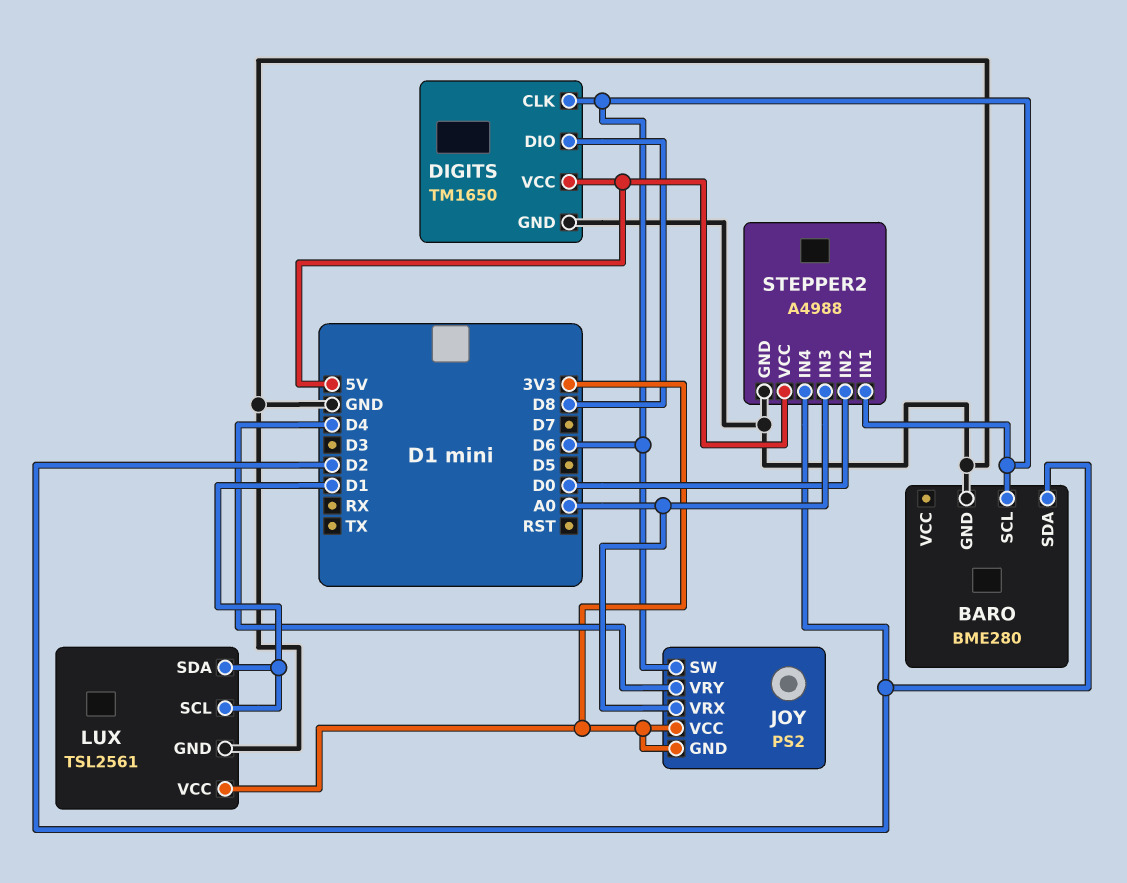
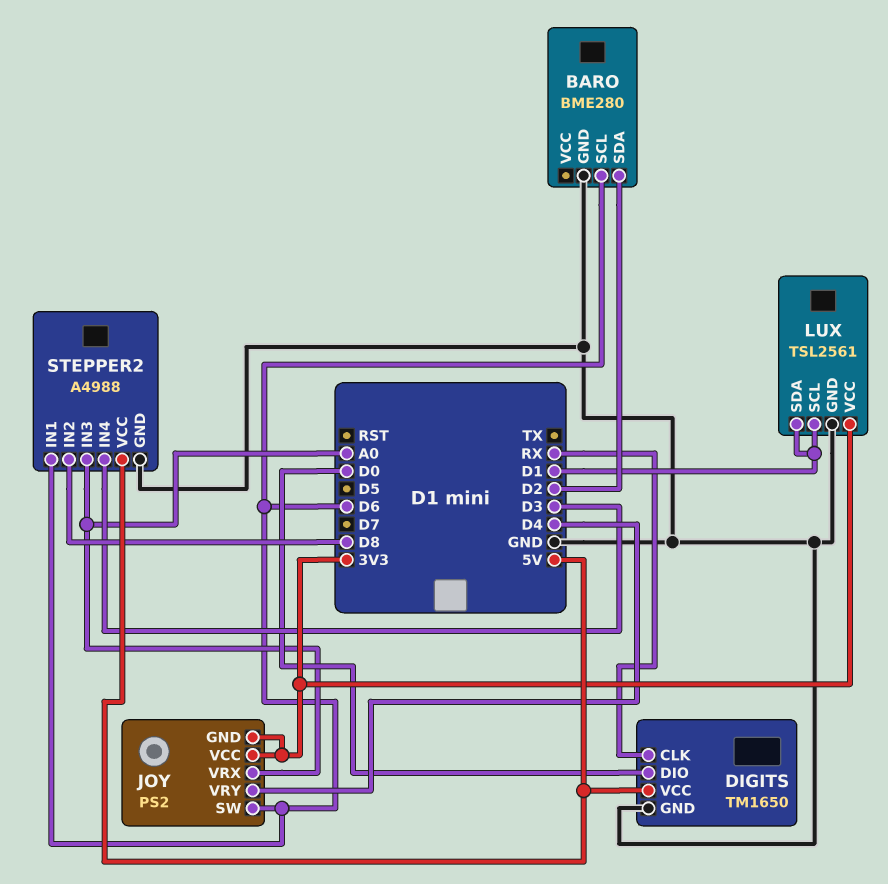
DIGITS pin CLK: D6 -> RX
DIGITS pin DIO: D8 -> D0
STEPPER2 pin IN2: D0 -> D8
STEPPER2 pin IN4: D2 -> D3

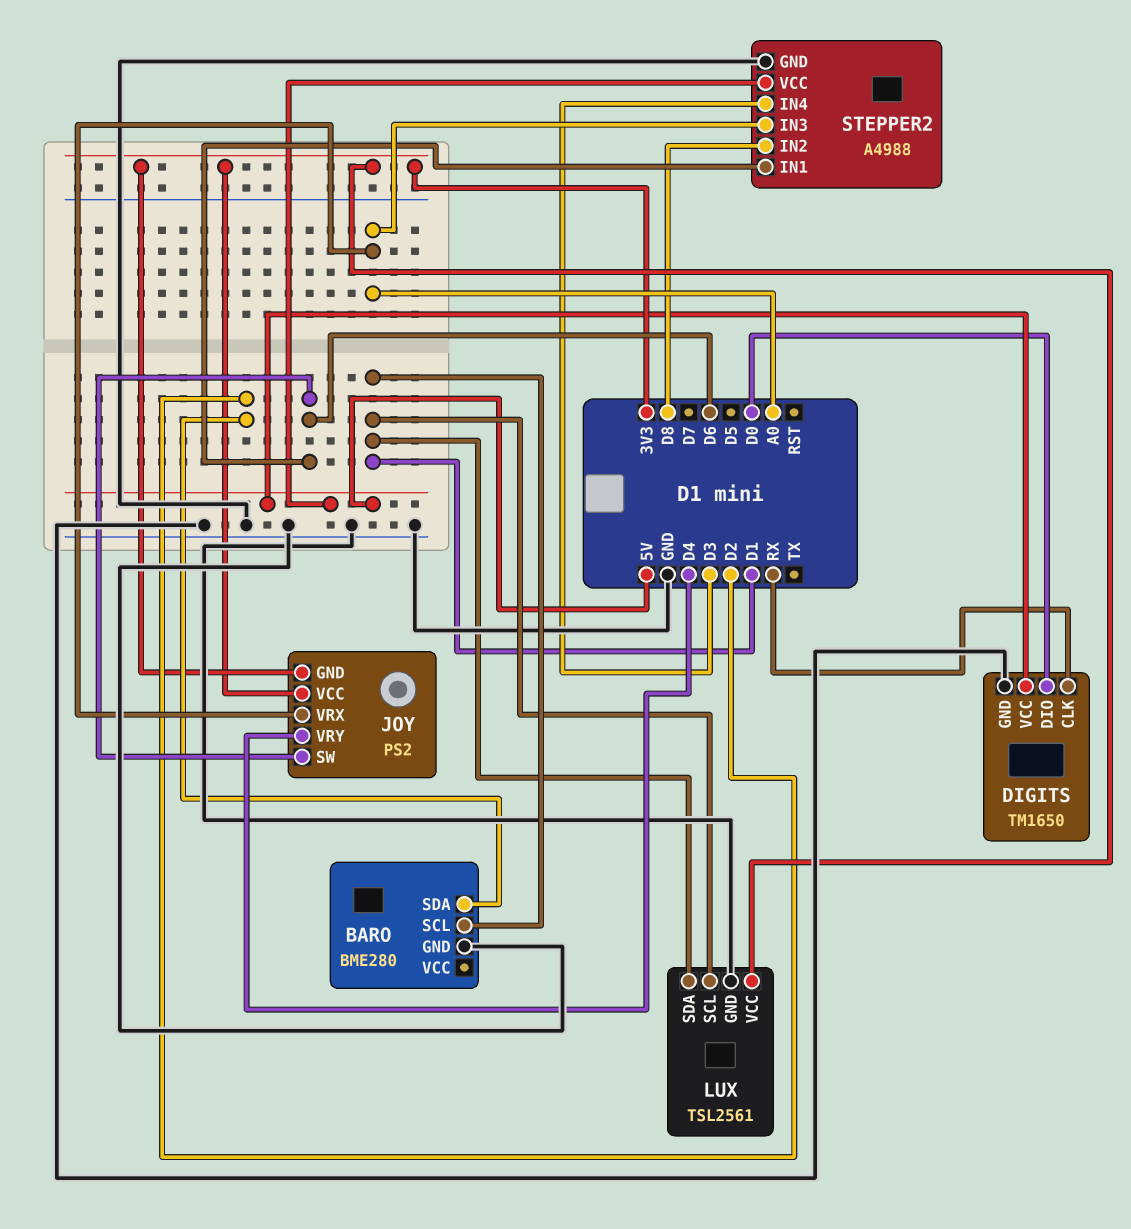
BARO pin SCL: D6 -> D1

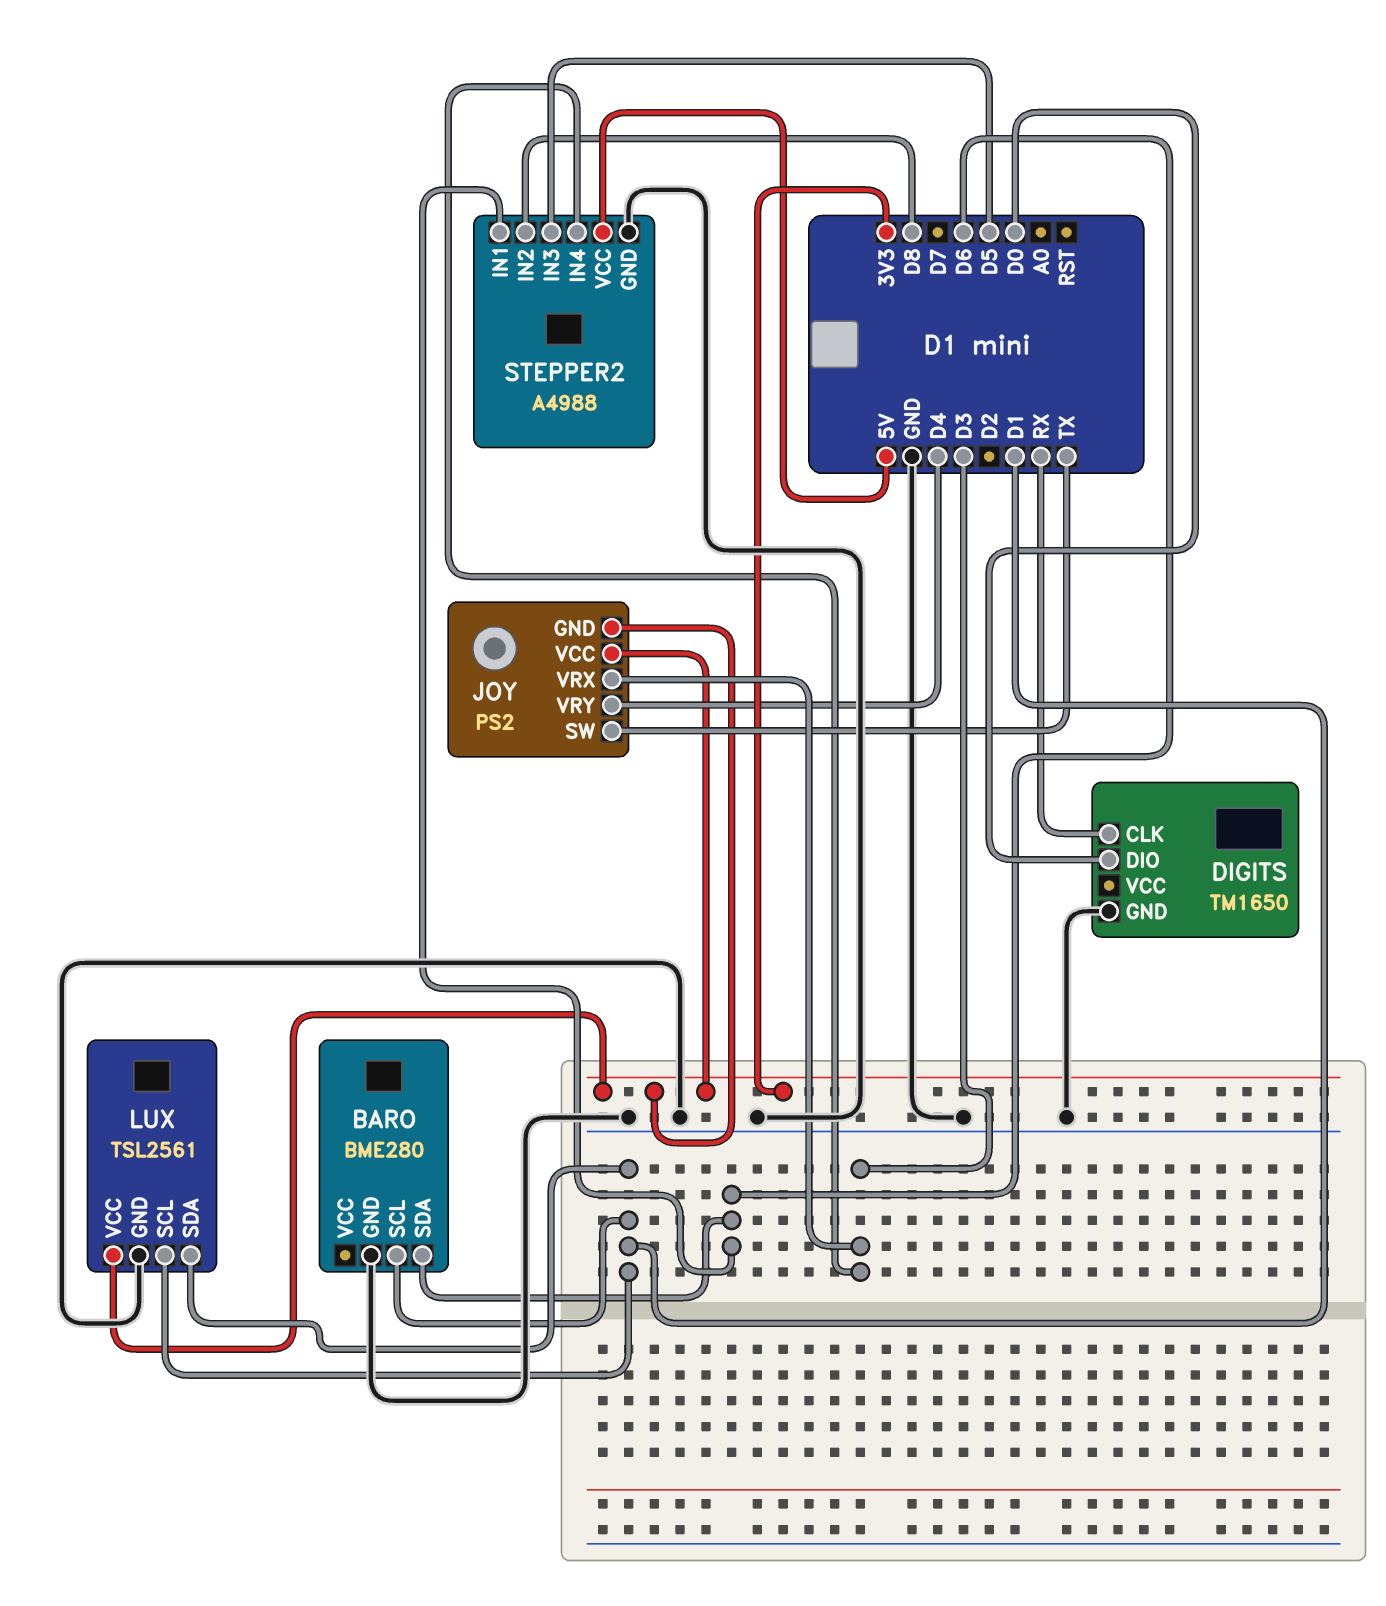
BARO pin SDA: D2 -> D6
DIGITS pin VCC: 5V -> none
JOY pin SW: D6 -> TX
JOY pin VRX: A0 -> D3
STEPPER2 pin IN3: A0 -> D5

